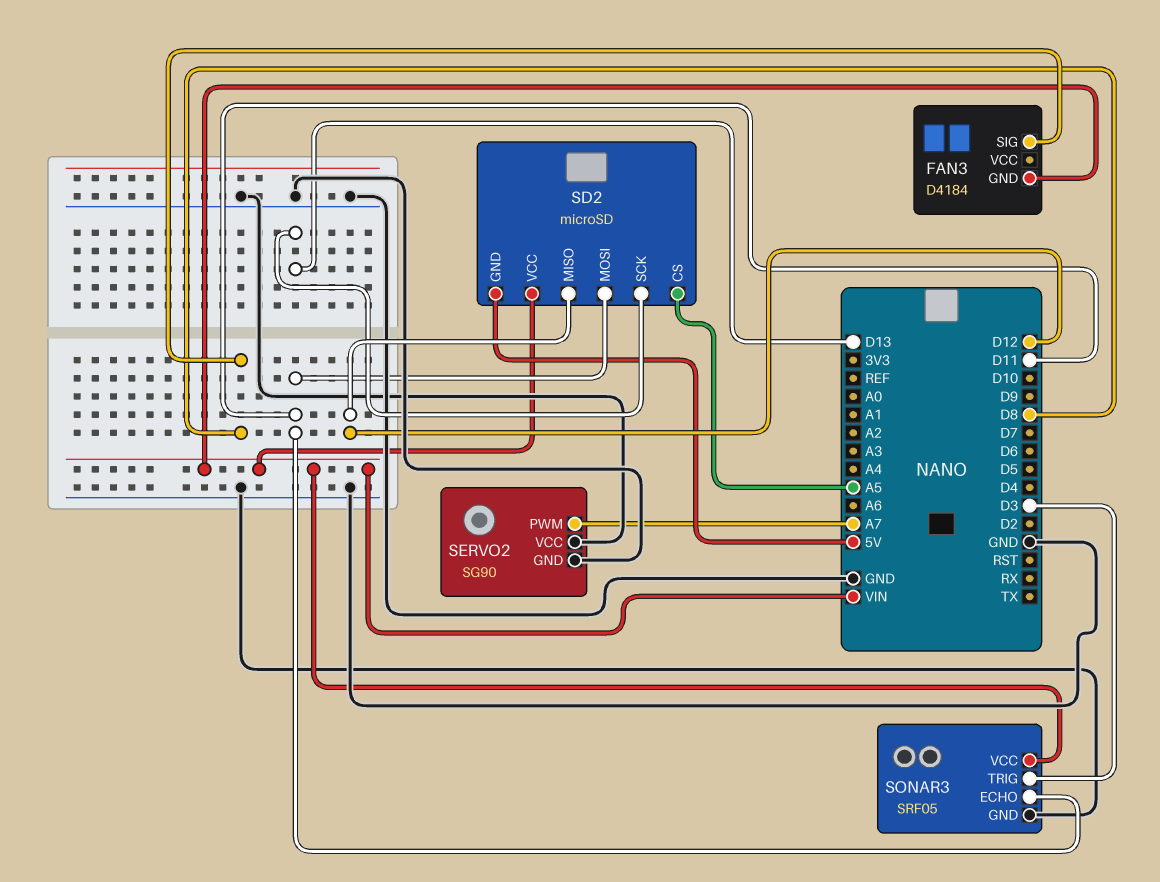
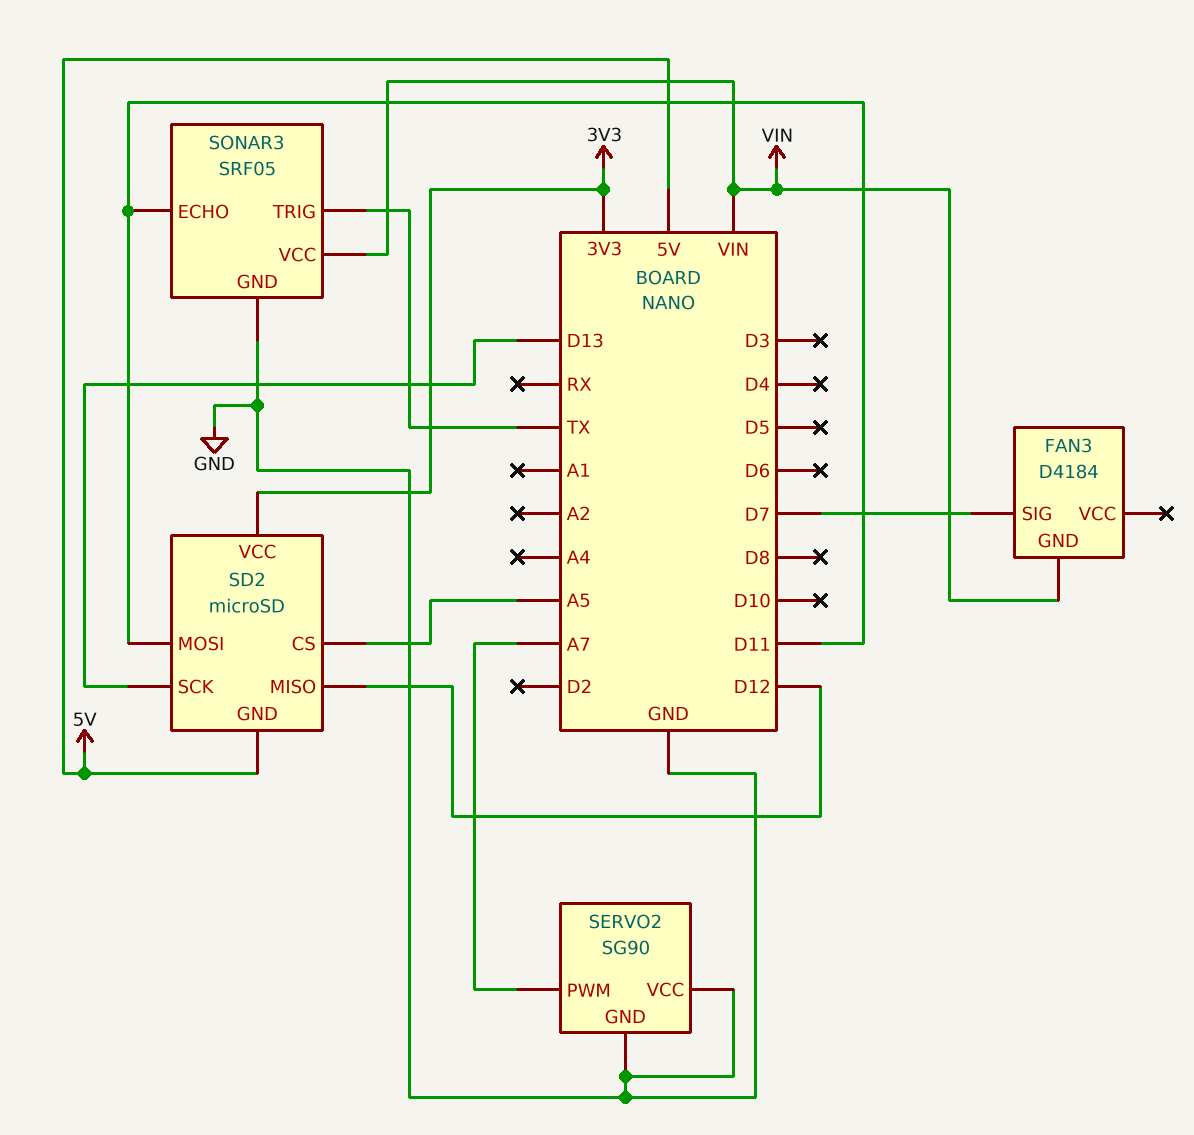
FAN3 pin SIG: D8 -> D7
SD2 pin VCC: VIN -> 3V3
SONAR3 pin TRIG: D3 -> TX

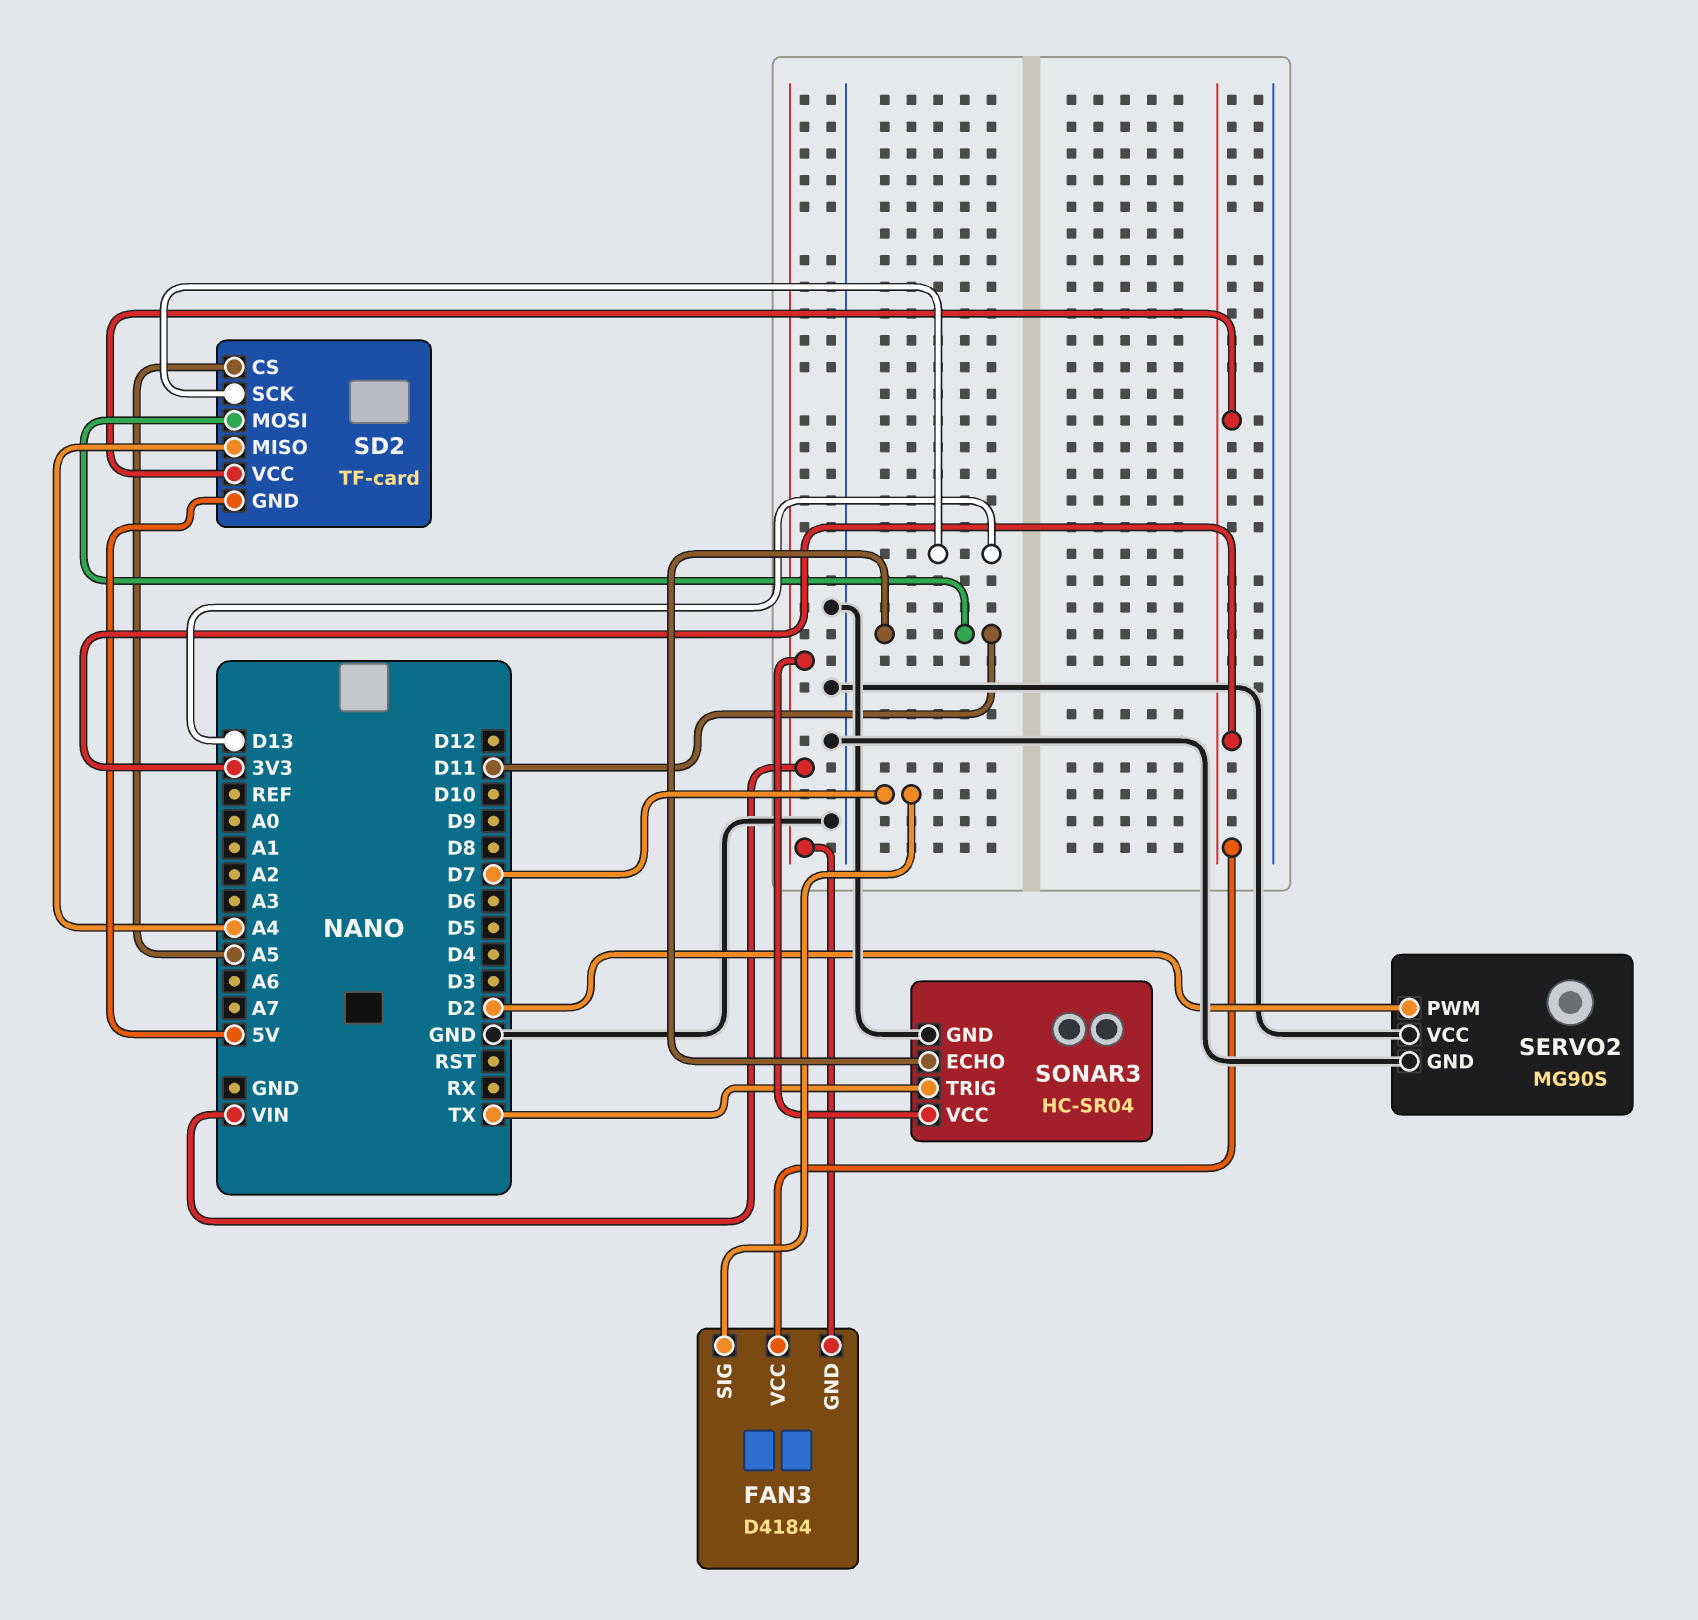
FAN3 pin VCC: none -> 3V3
SD2: microSD -> TF-card
SD2 pin MISO: D12 -> A4
SERVO2: SG90 -> MG90S
SERVO2 pin PWM: A7 -> D2
SONAR3: SRF05 -> HC-SR04

